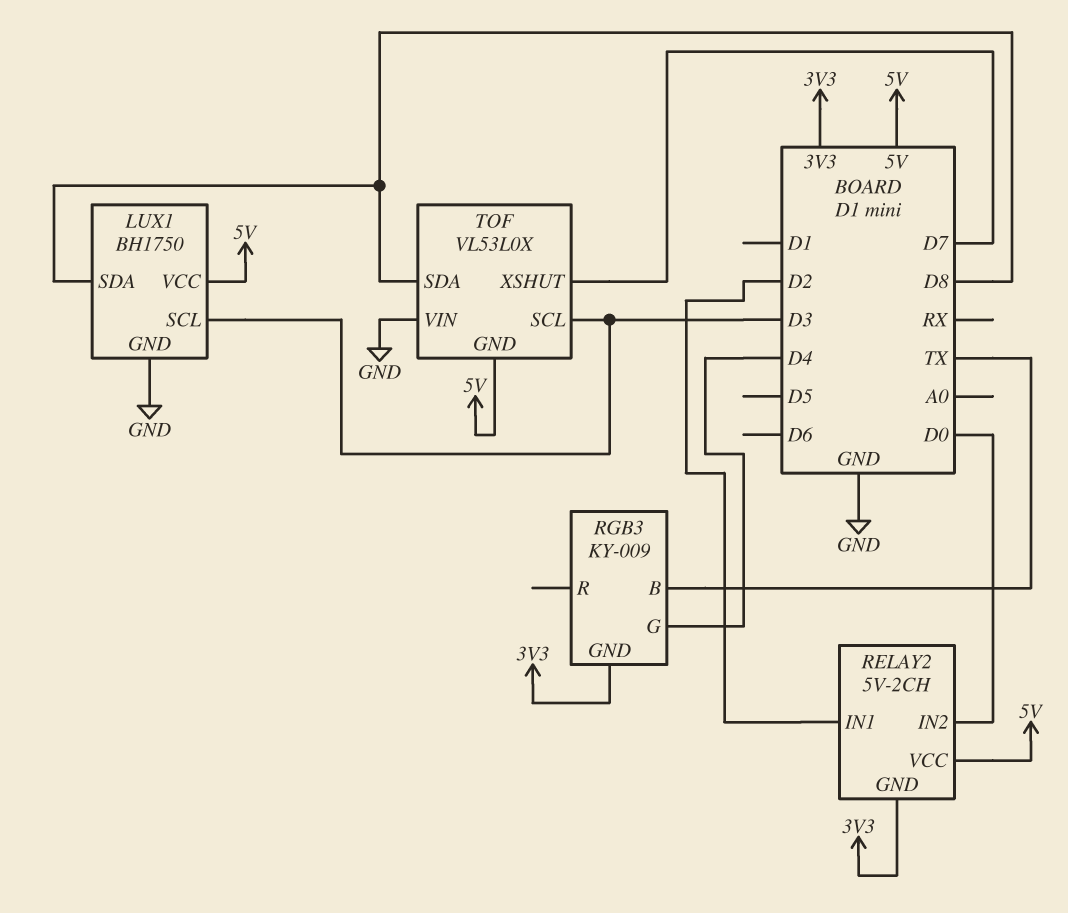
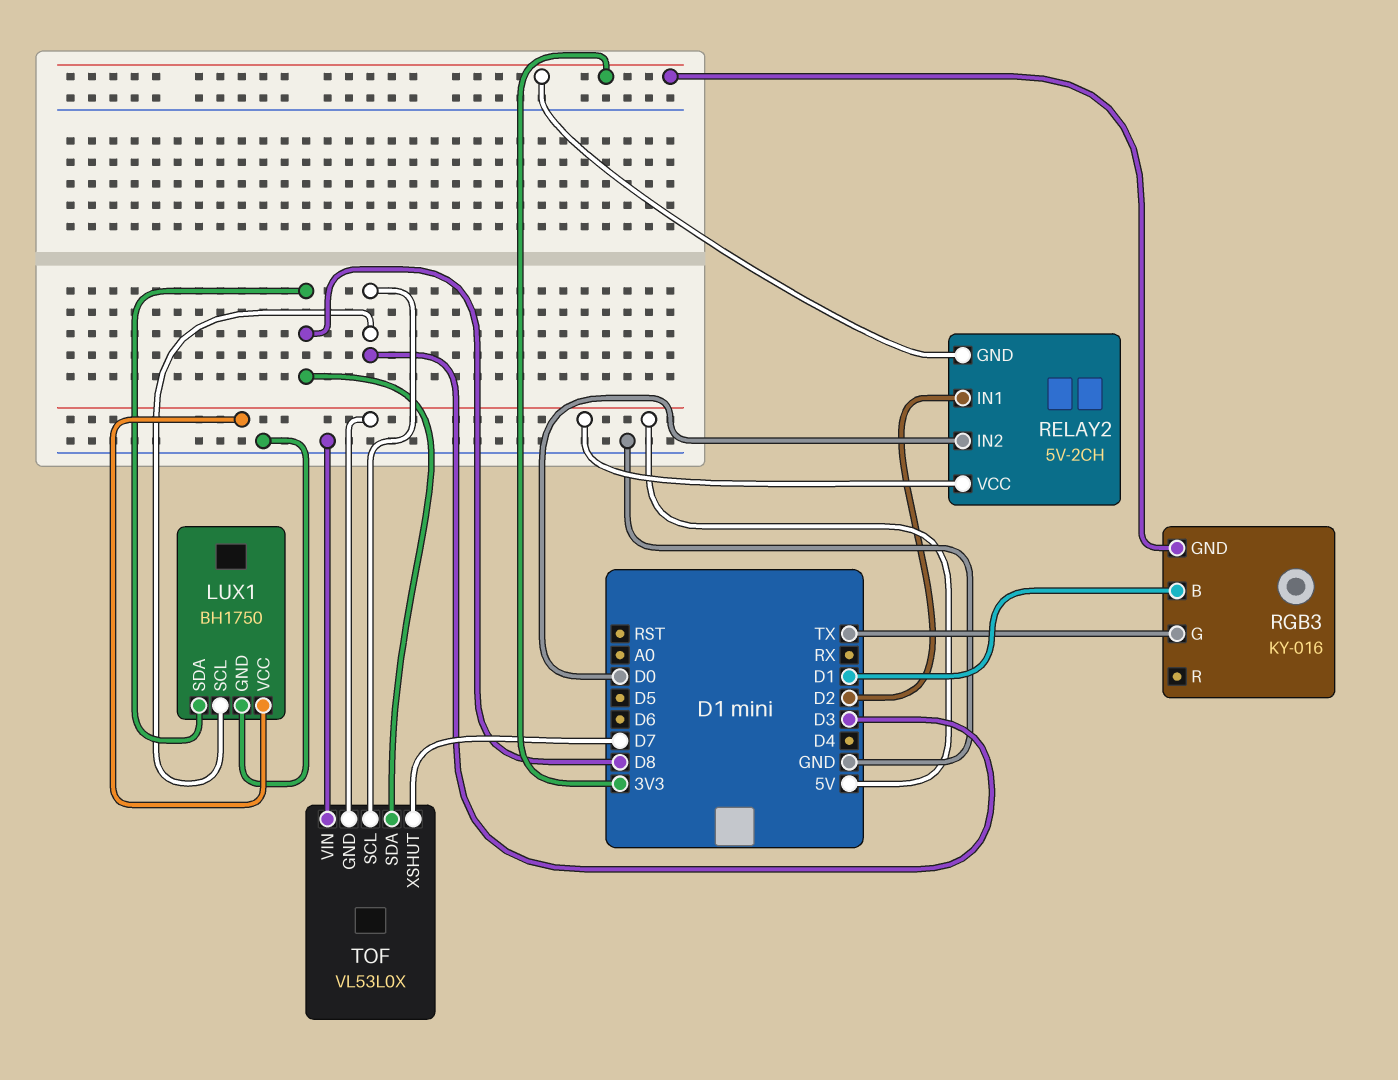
RGB3: KY-009 -> KY-016
RGB3 pin B: TX -> D1
RGB3 pin G: D4 -> TX

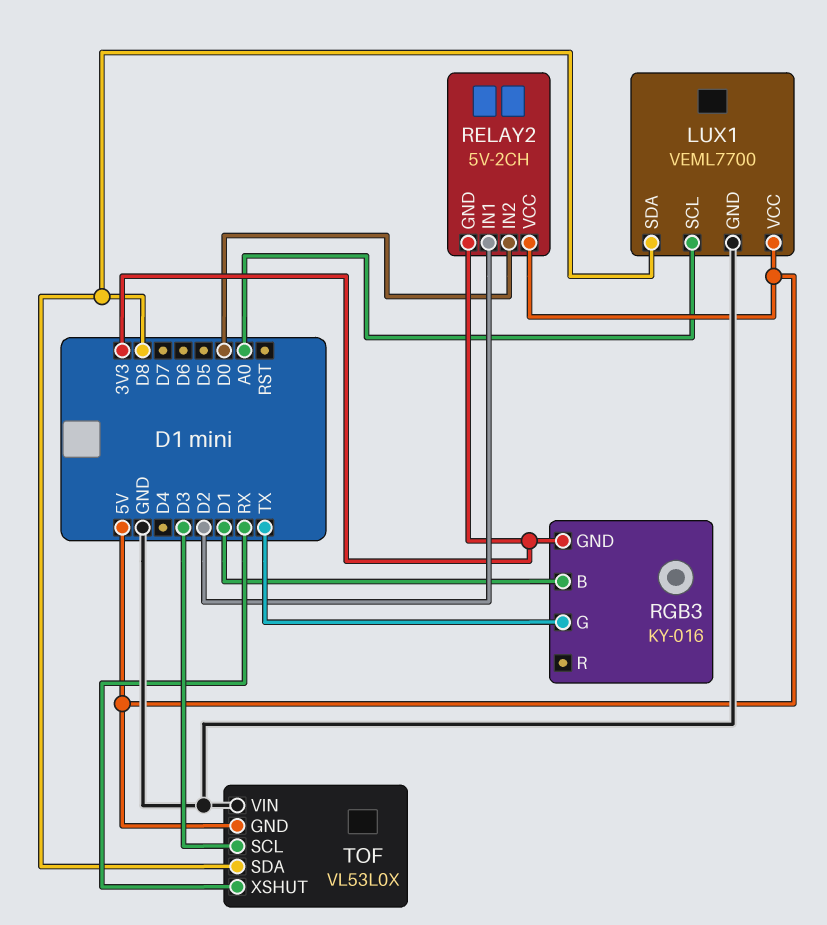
LUX1: BH1750 -> VEML7700
LUX1 pin SCL: D3 -> A0
TOF pin XSHUT: D7 -> RX

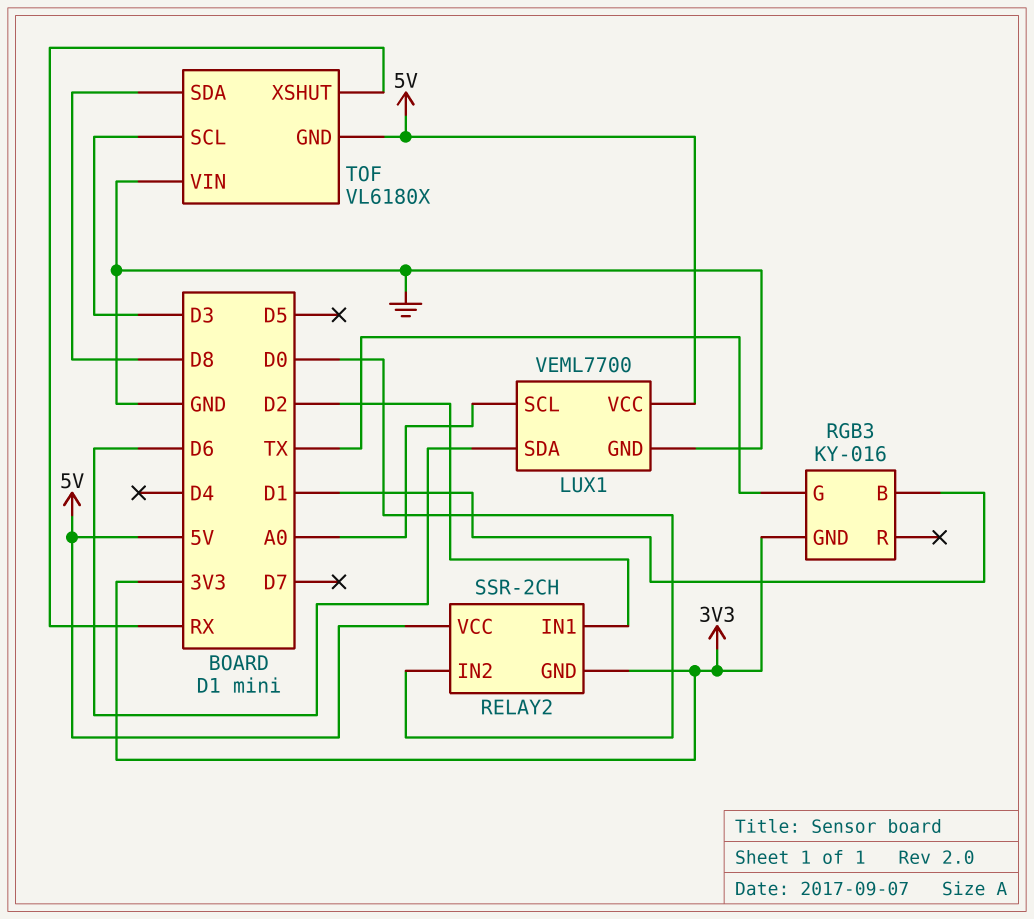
LUX1 pin SDA: D8 -> D6
RELAY2: 5V-2CH -> SSR-2CH
TOF: VL53L0X -> VL6180X

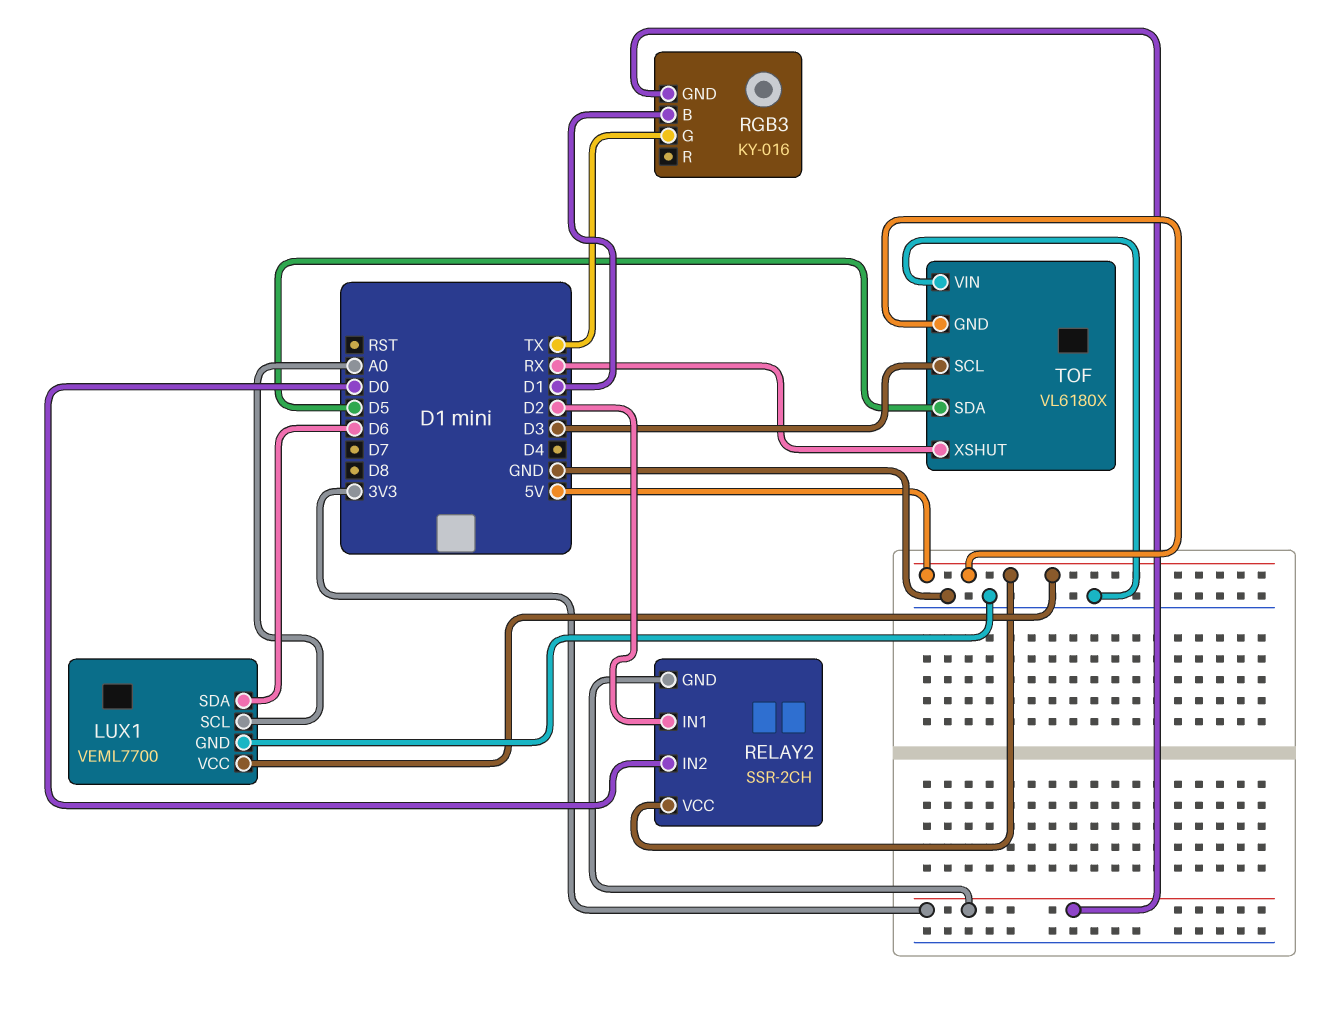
TOF pin SDA: D8 -> D5

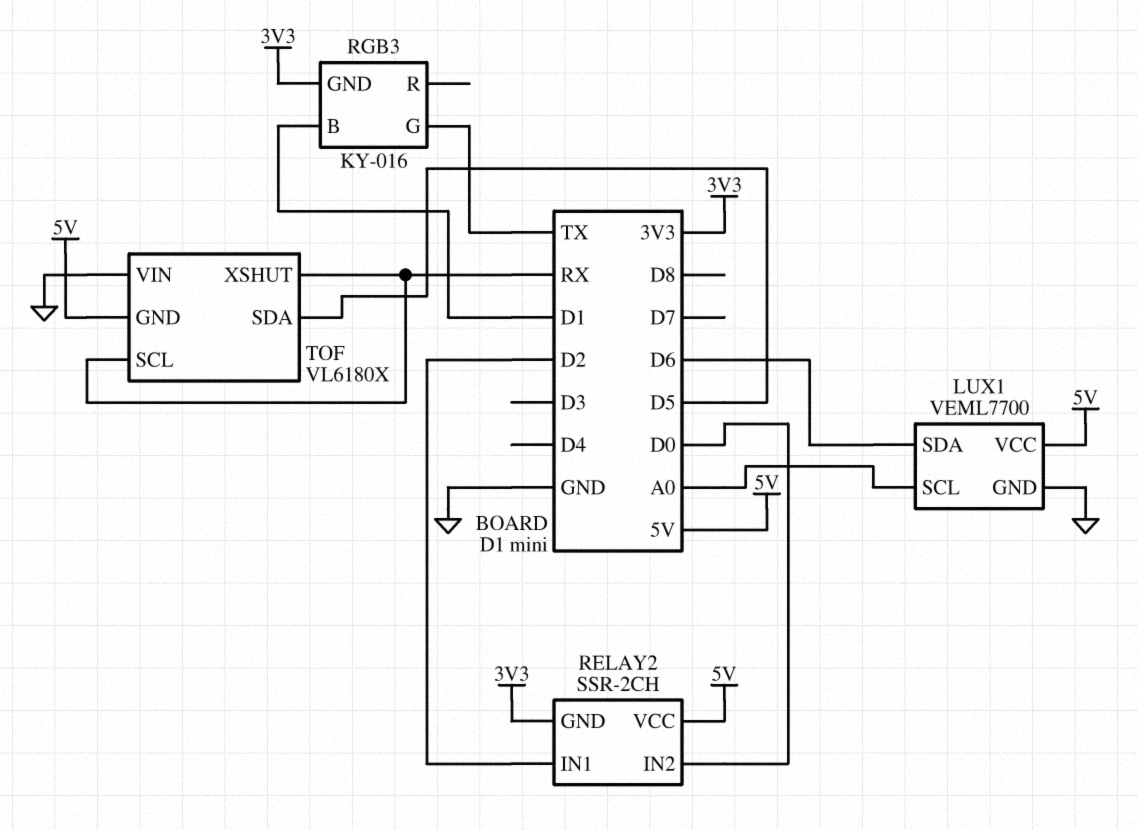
TOF pin SCL: D3 -> RX

